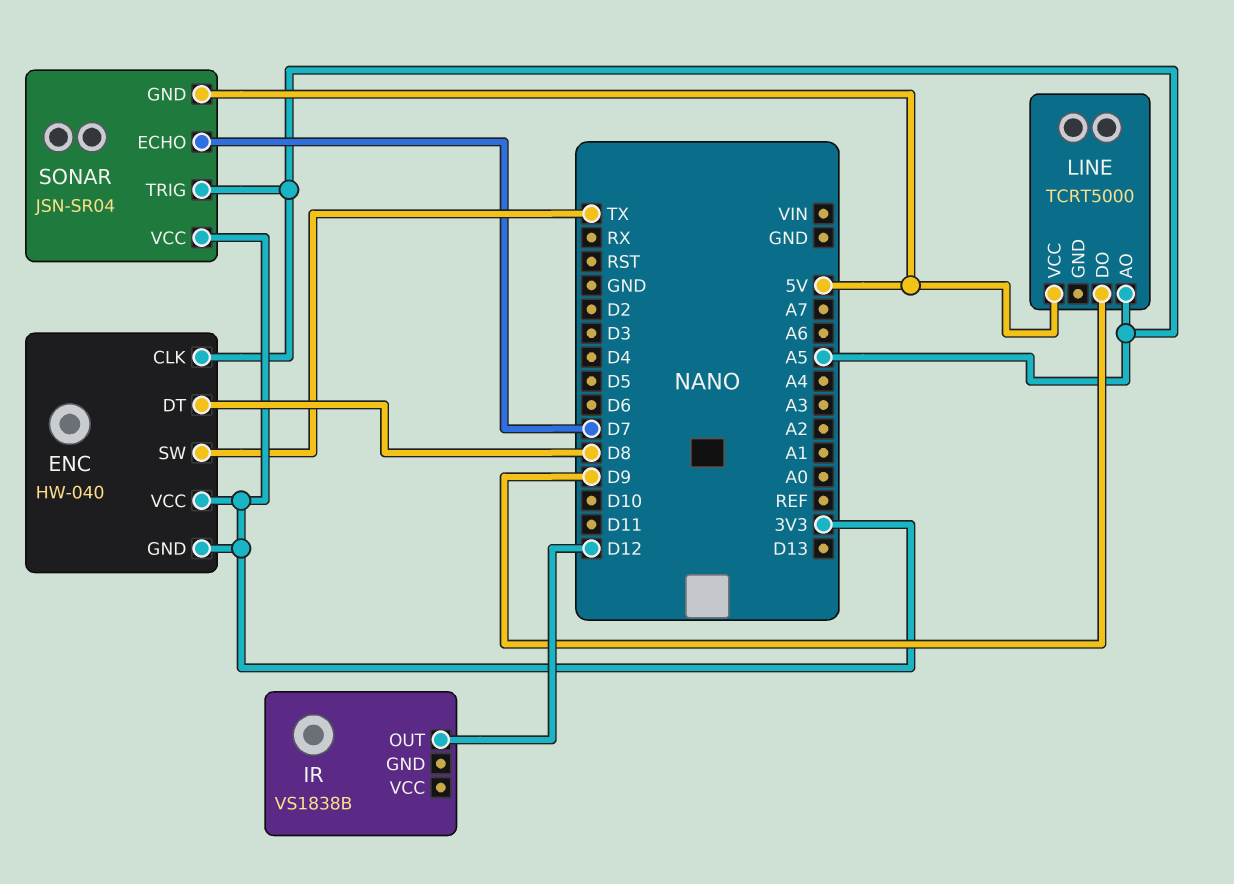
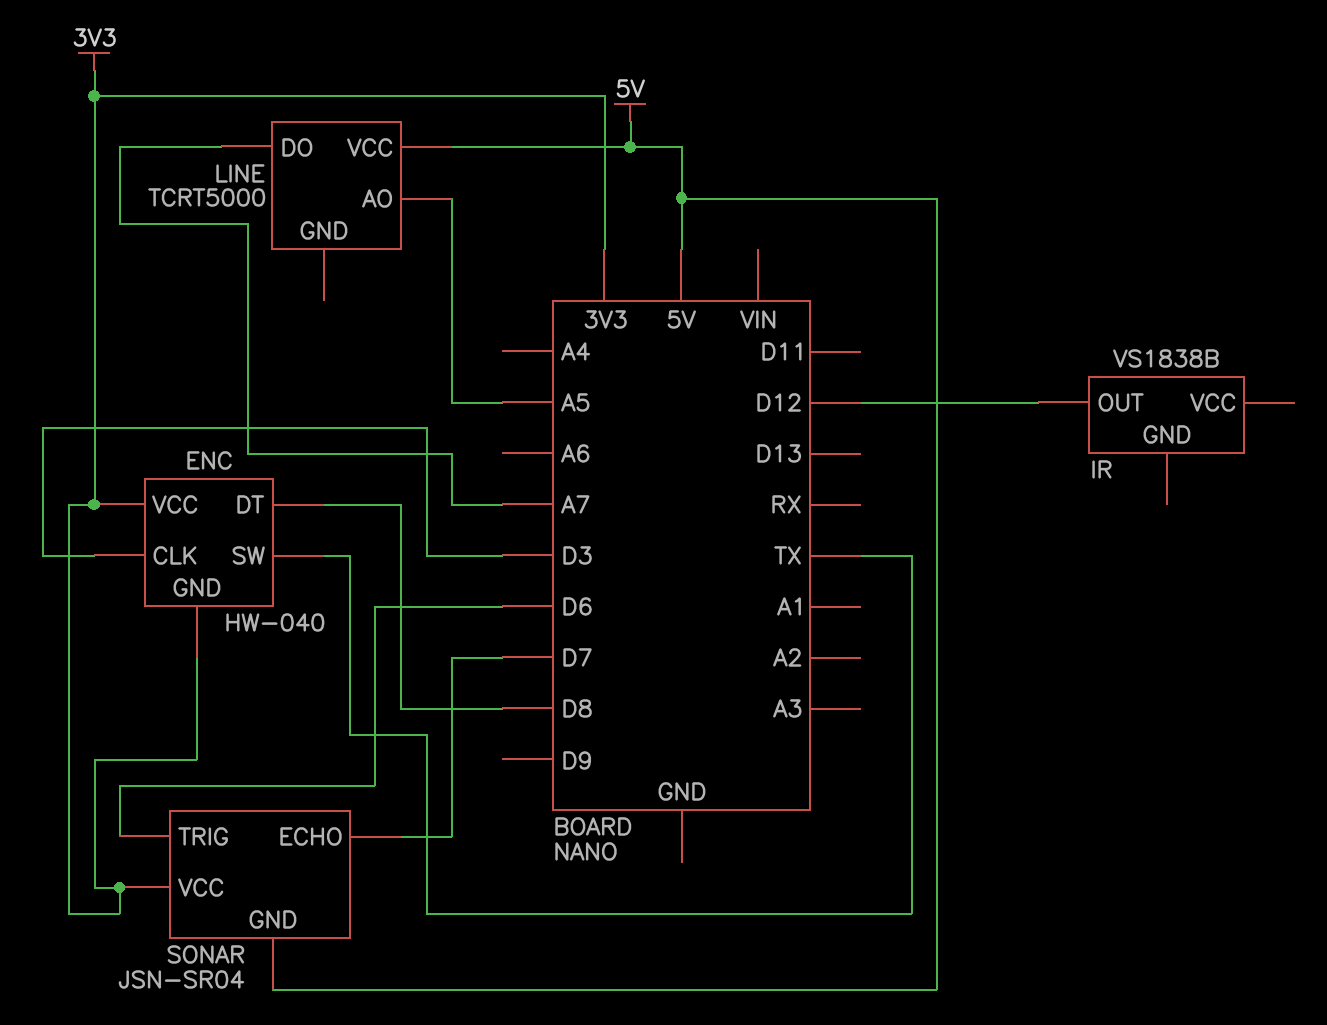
ENC pin CLK: A5 -> D3
LINE pin DO: D9 -> A7
SONAR pin TRIG: A5 -> D6

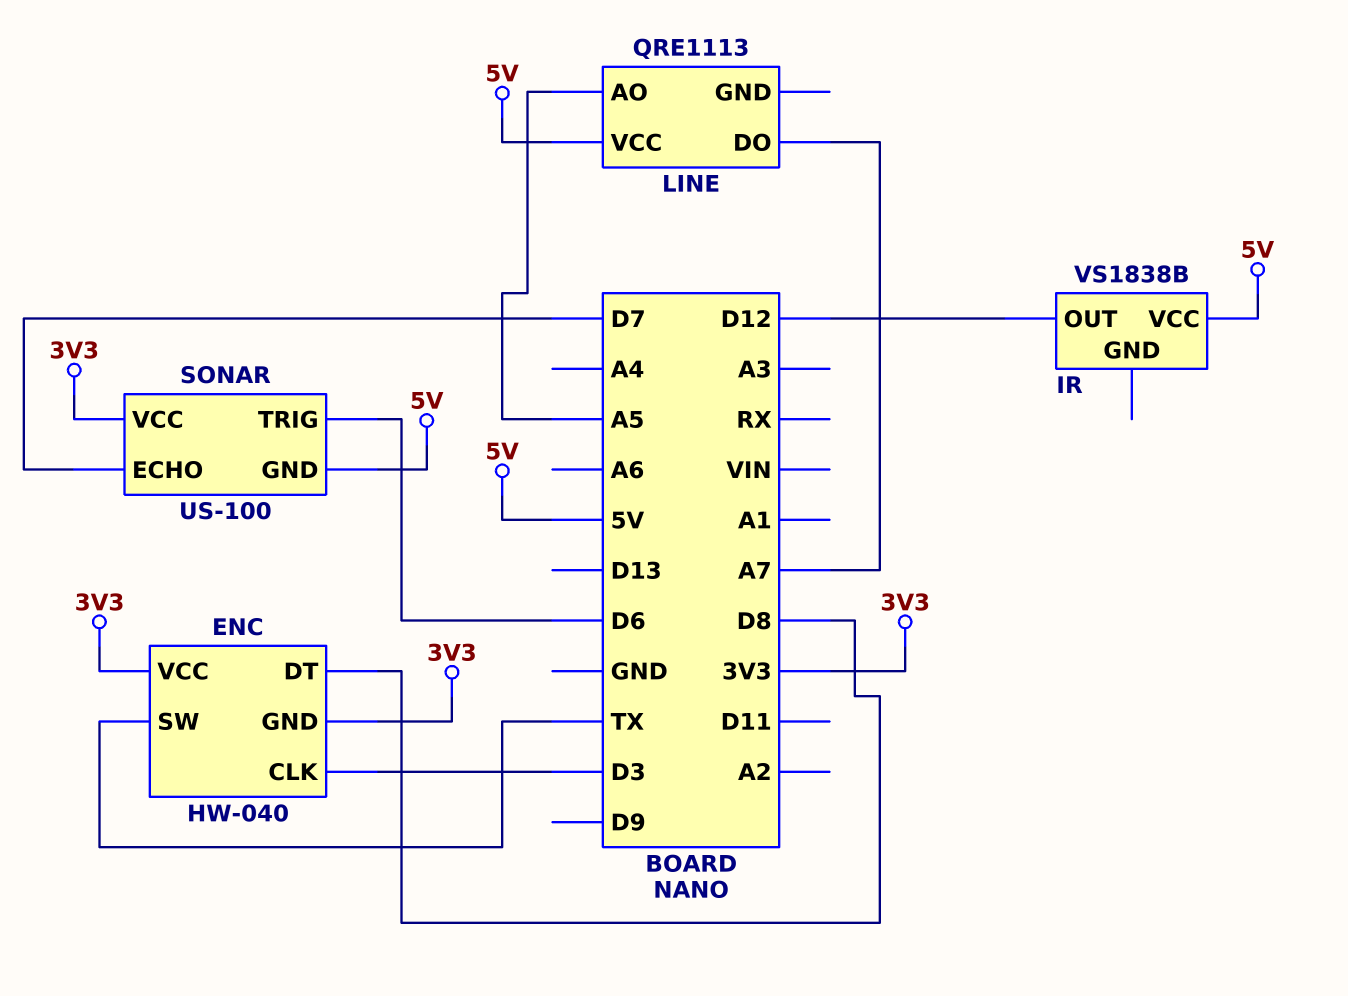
IR pin VCC: none -> 5V
LINE: TCRT5000 -> QRE1113
SONAR: JSN-SR04 -> US-100

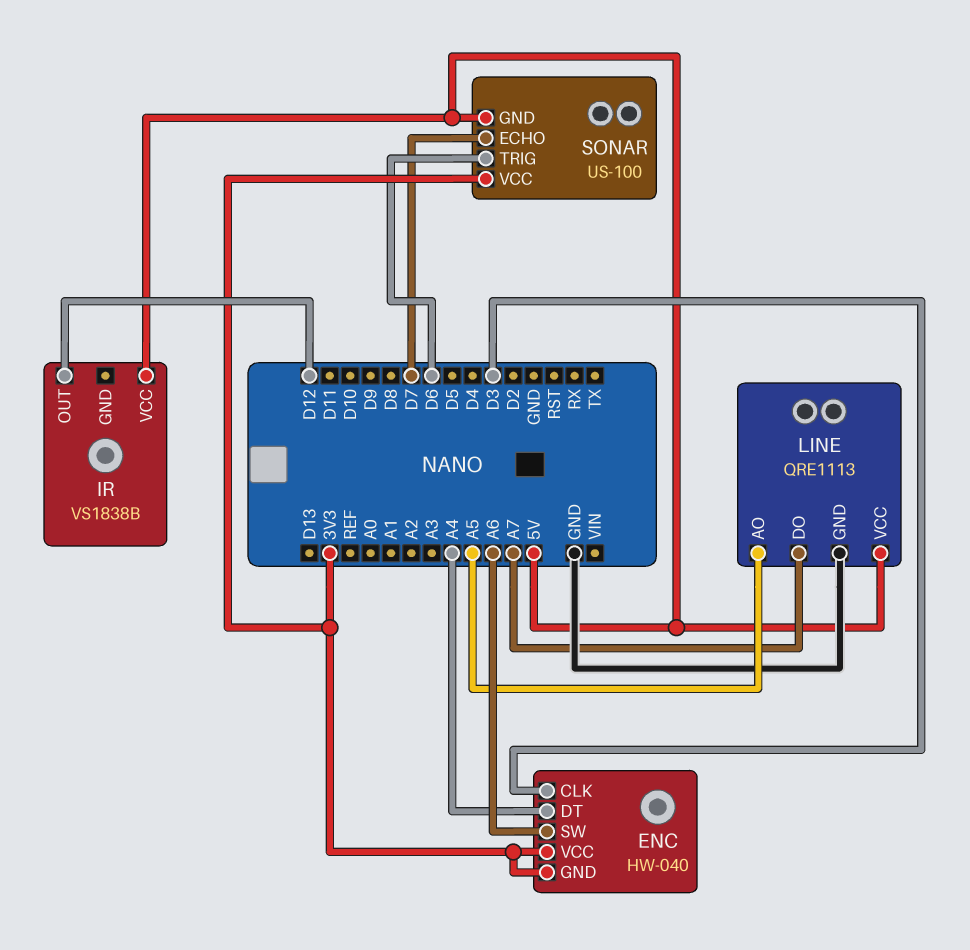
ENC pin DT: D8 -> A4
ENC pin SW: TX -> A6
LINE pin GND: none -> GND

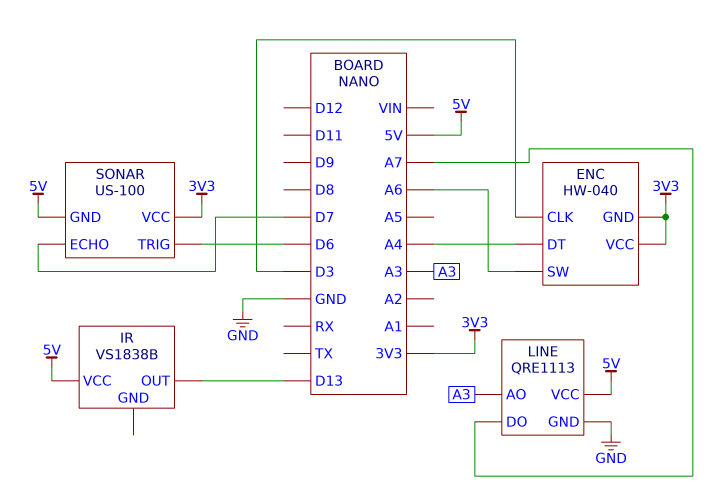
IR pin OUT: D12 -> D13
LINE pin AO: A5 -> A3

